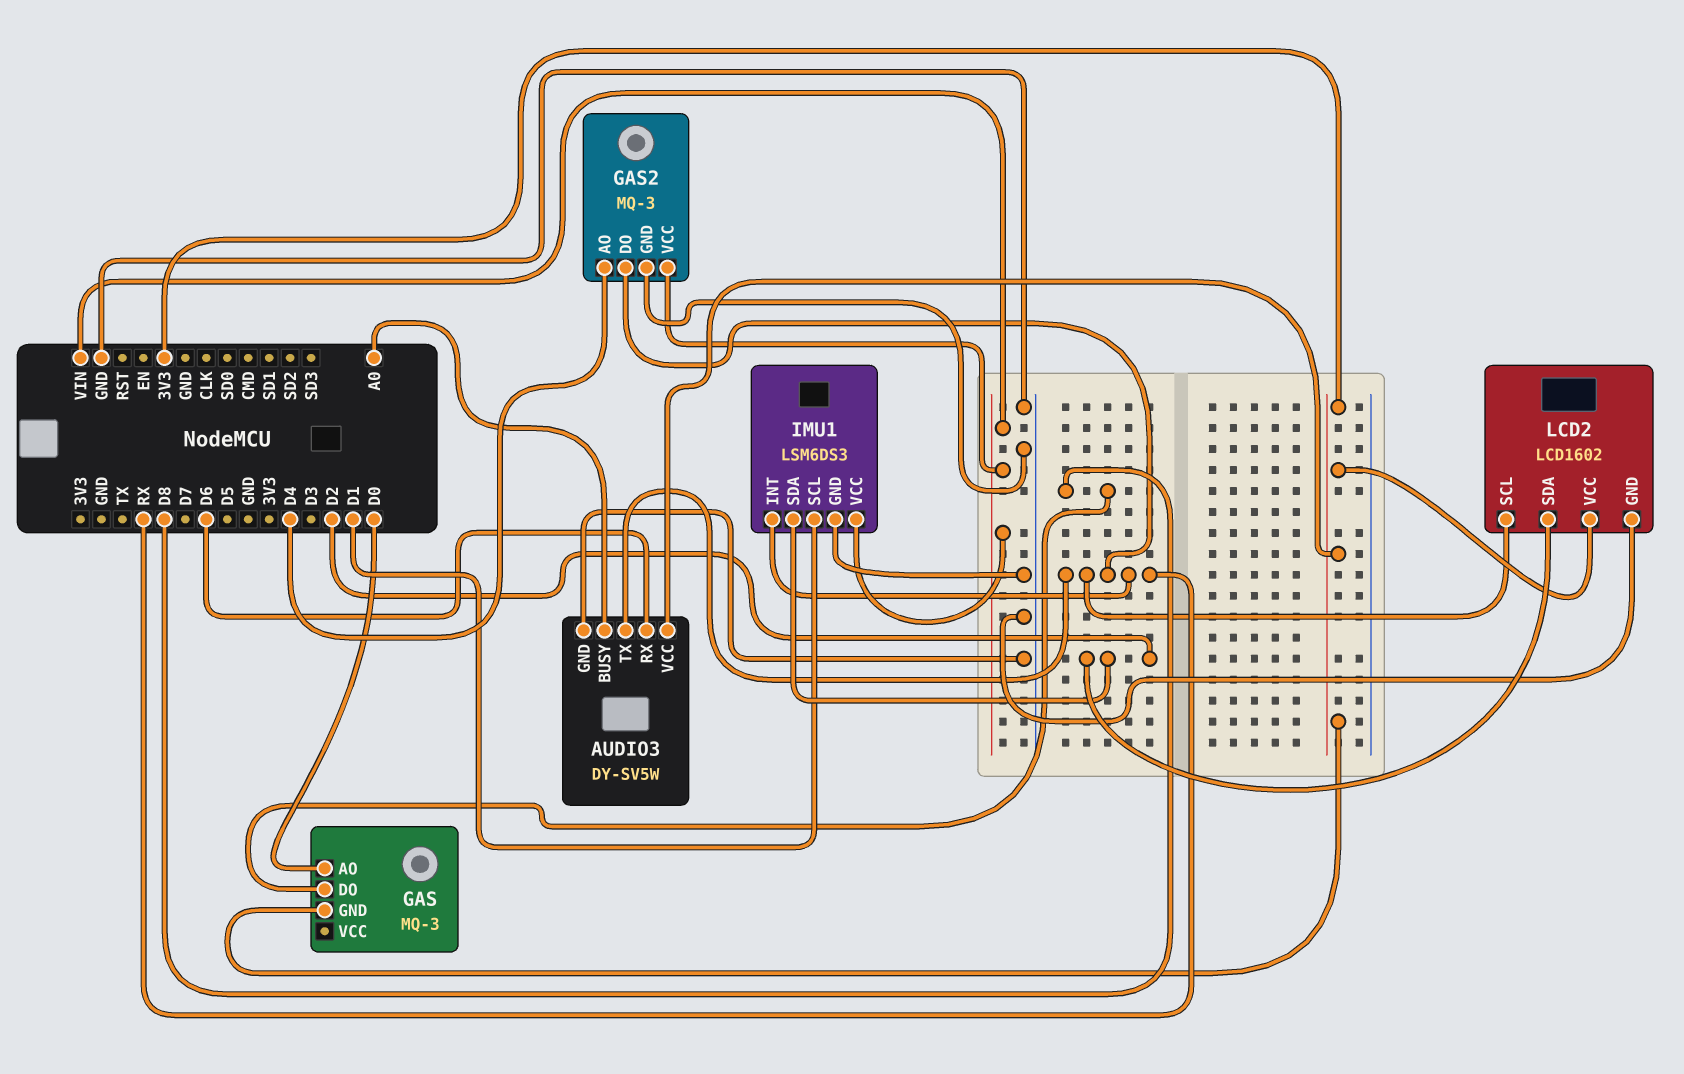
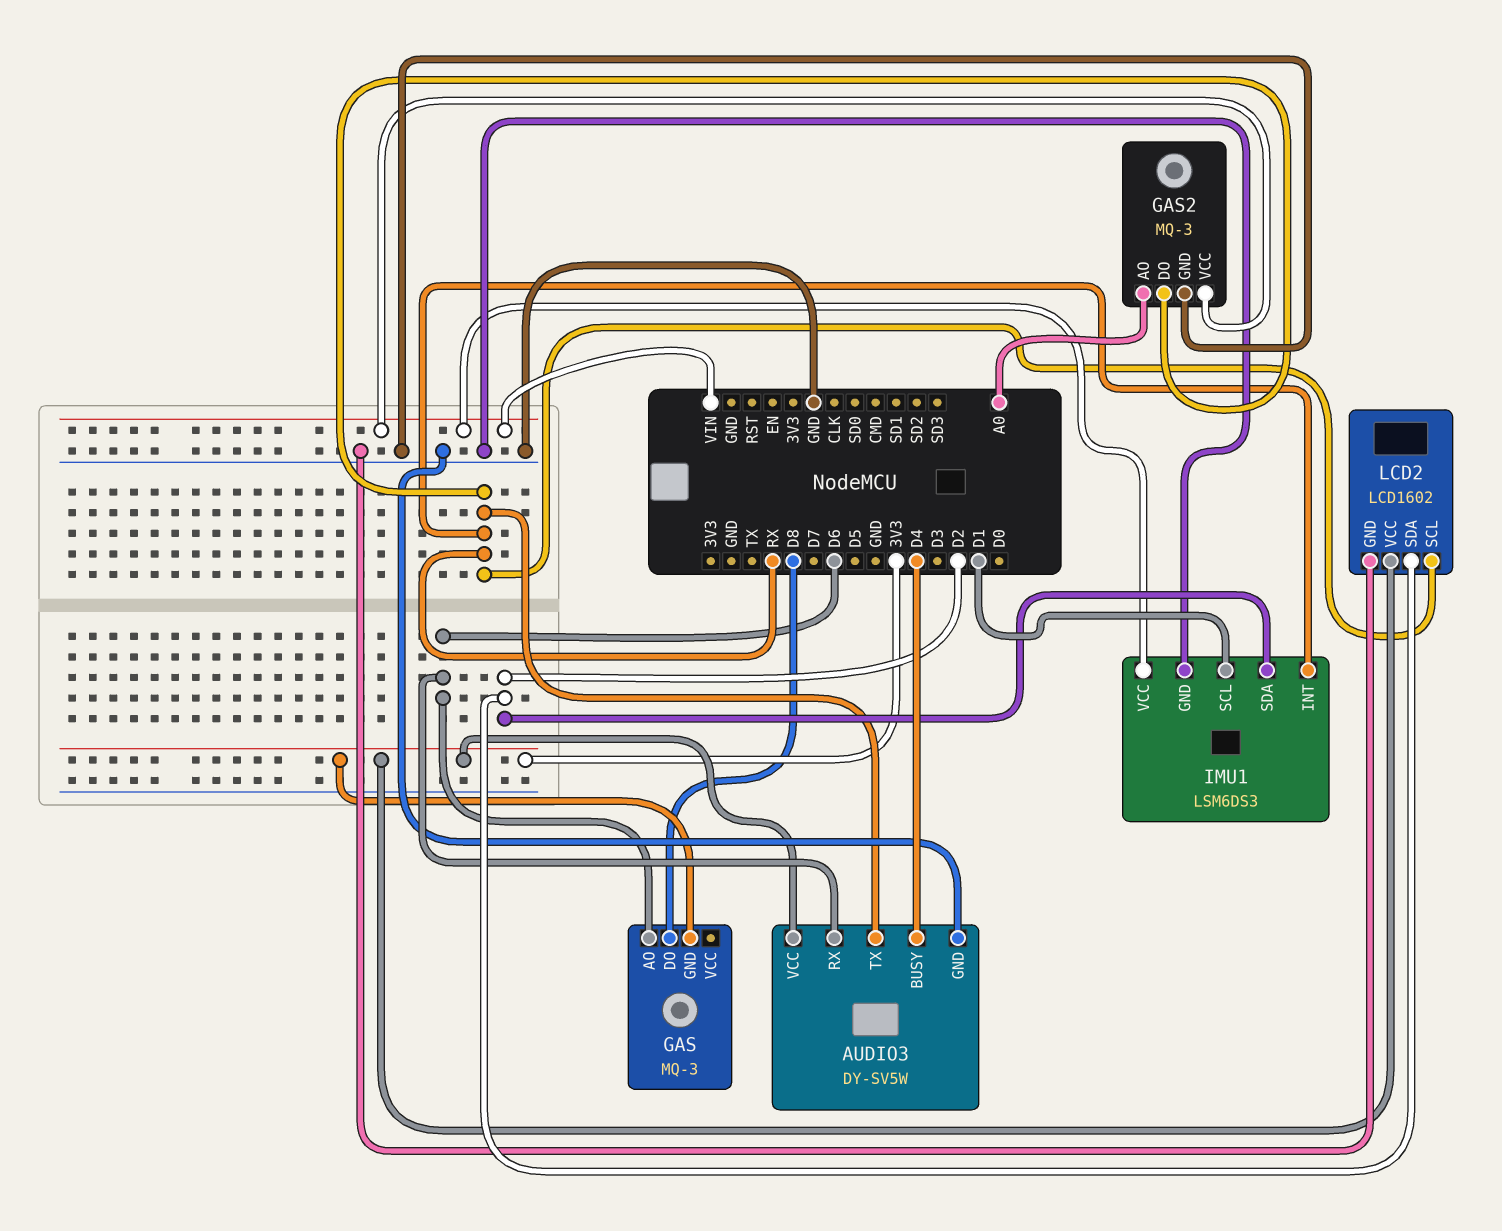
AUDIO3 pin BUSY: A0 -> D4
GAS pin AO: D0 -> D6
GAS2 pin AO: D4 -> A0

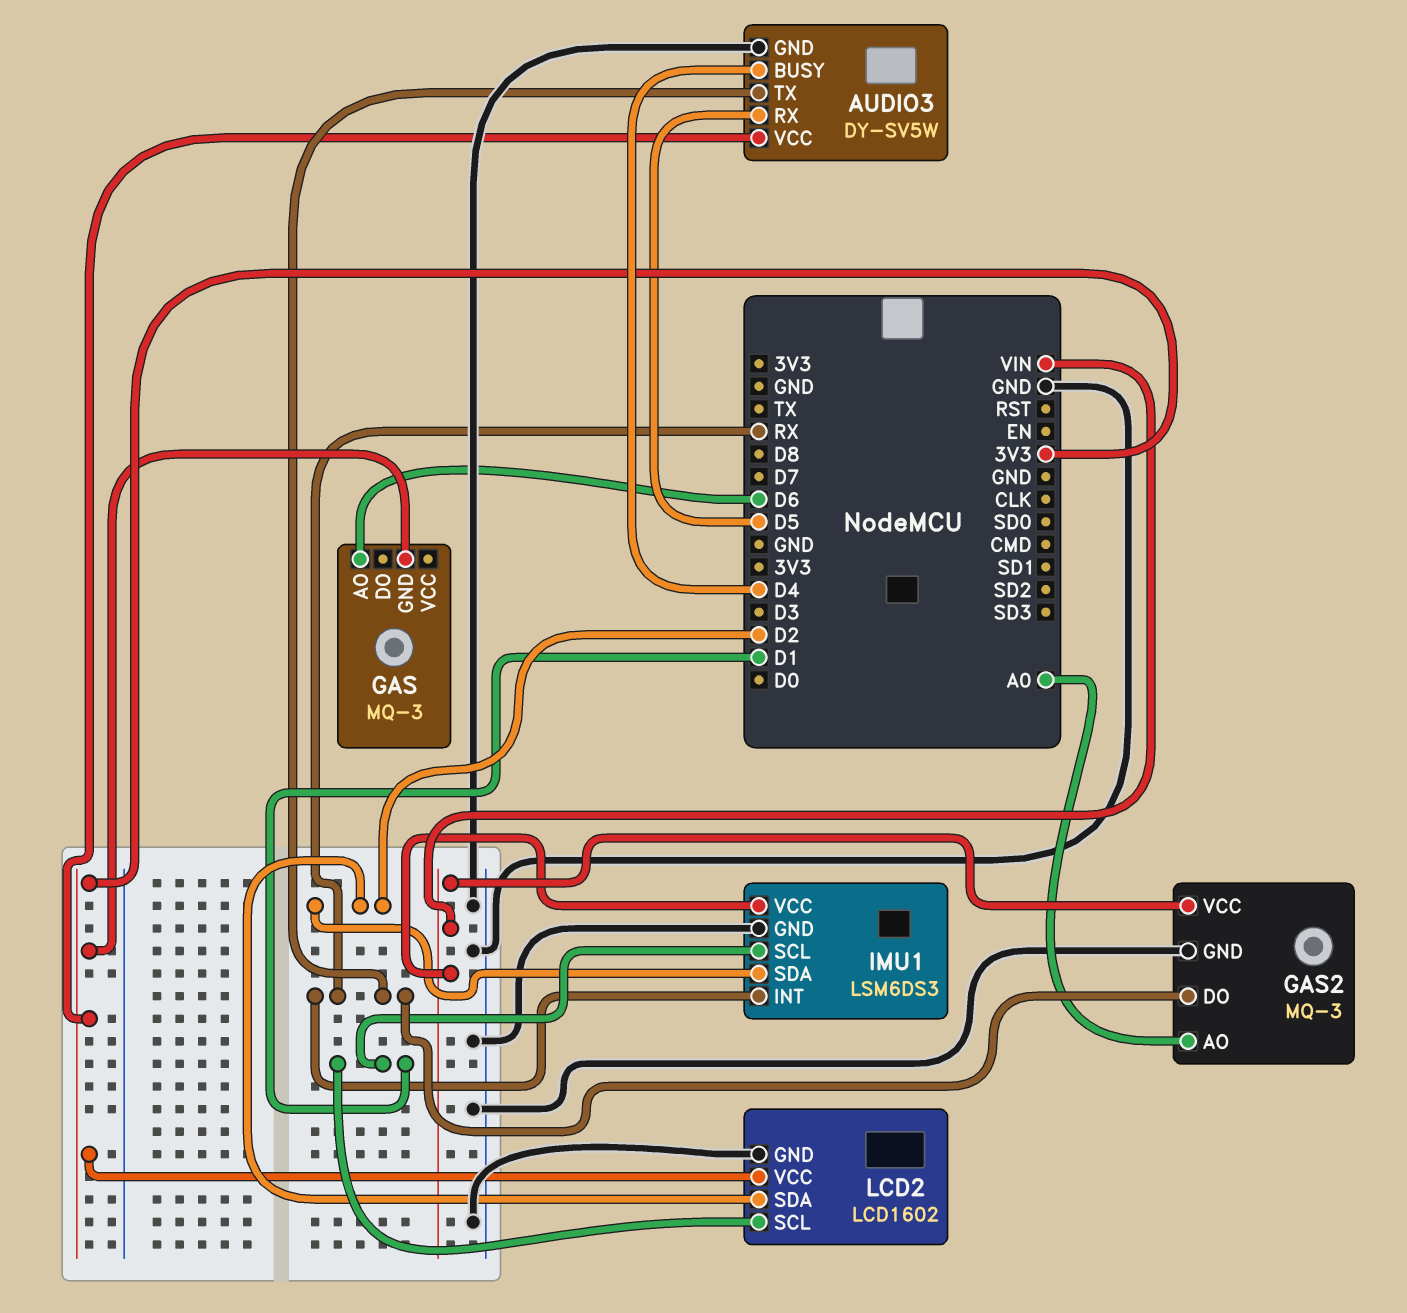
AUDIO3 pin RX: D6 -> D5
GAS pin DO: D8 -> none
LCD2 pin SCL: RX -> D1

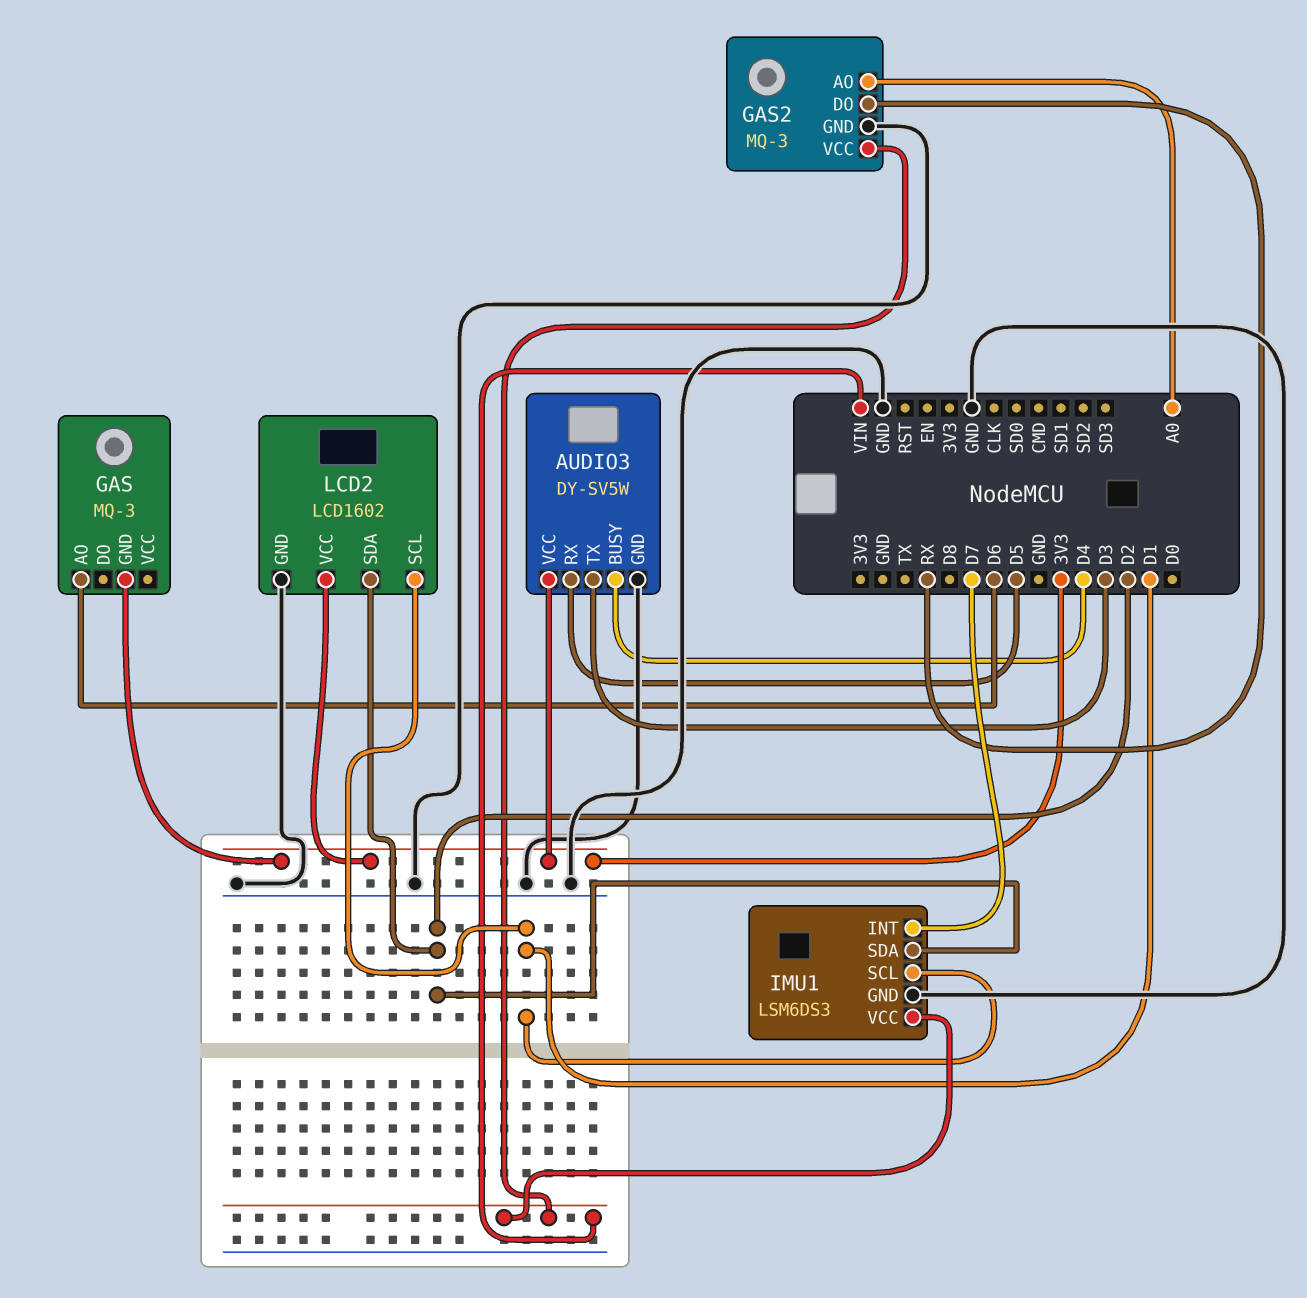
AUDIO3 pin TX: RX -> D3
IMU1 pin INT: RX -> D7

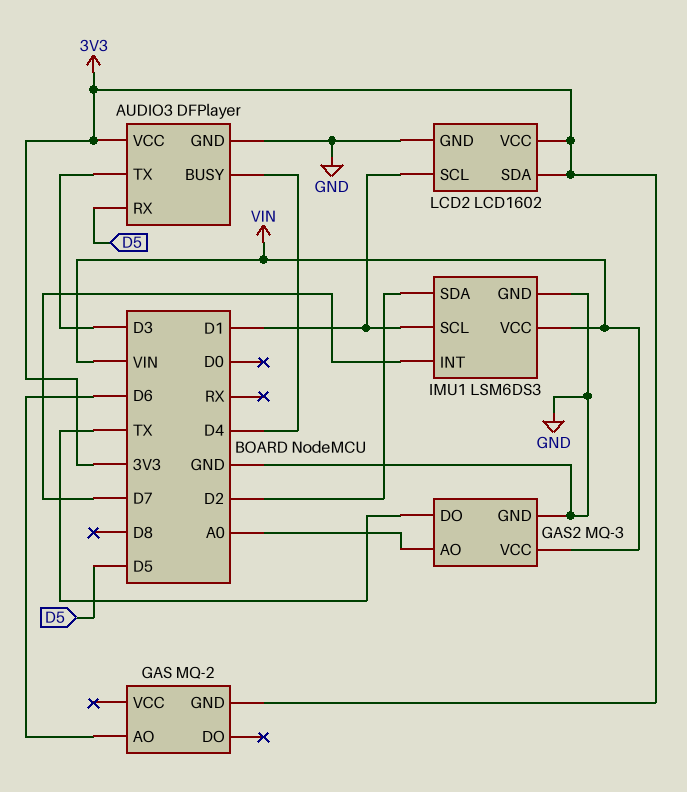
AUDIO3: DY-SV5W -> DFPlayer
GAS: MQ-3 -> MQ-2
GAS2 pin DO: RX -> TX
LCD2 pin SDA: D2 -> 3V3

